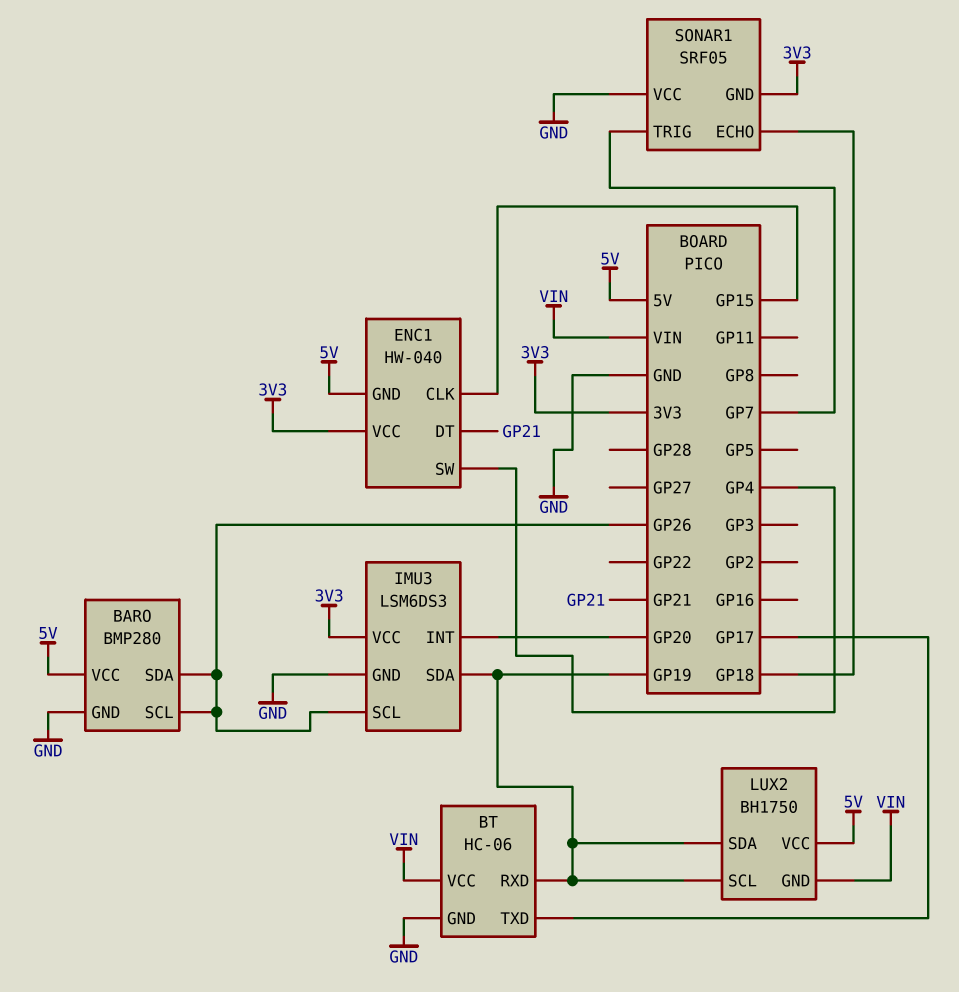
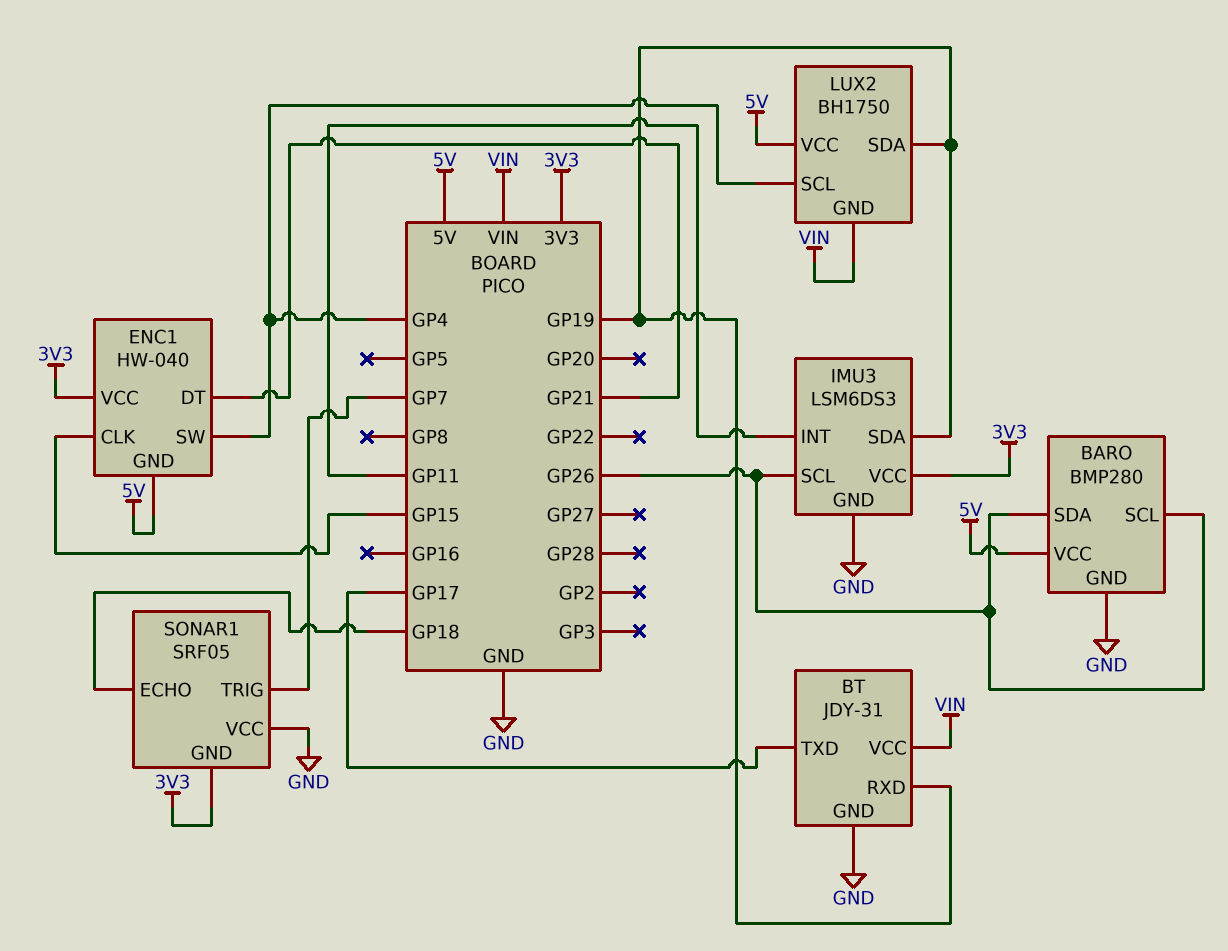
BT: HC-06 -> JDY-31
IMU3 pin INT: GP20 -> GP11
LUX2 pin SCL: GP19 -> GP4

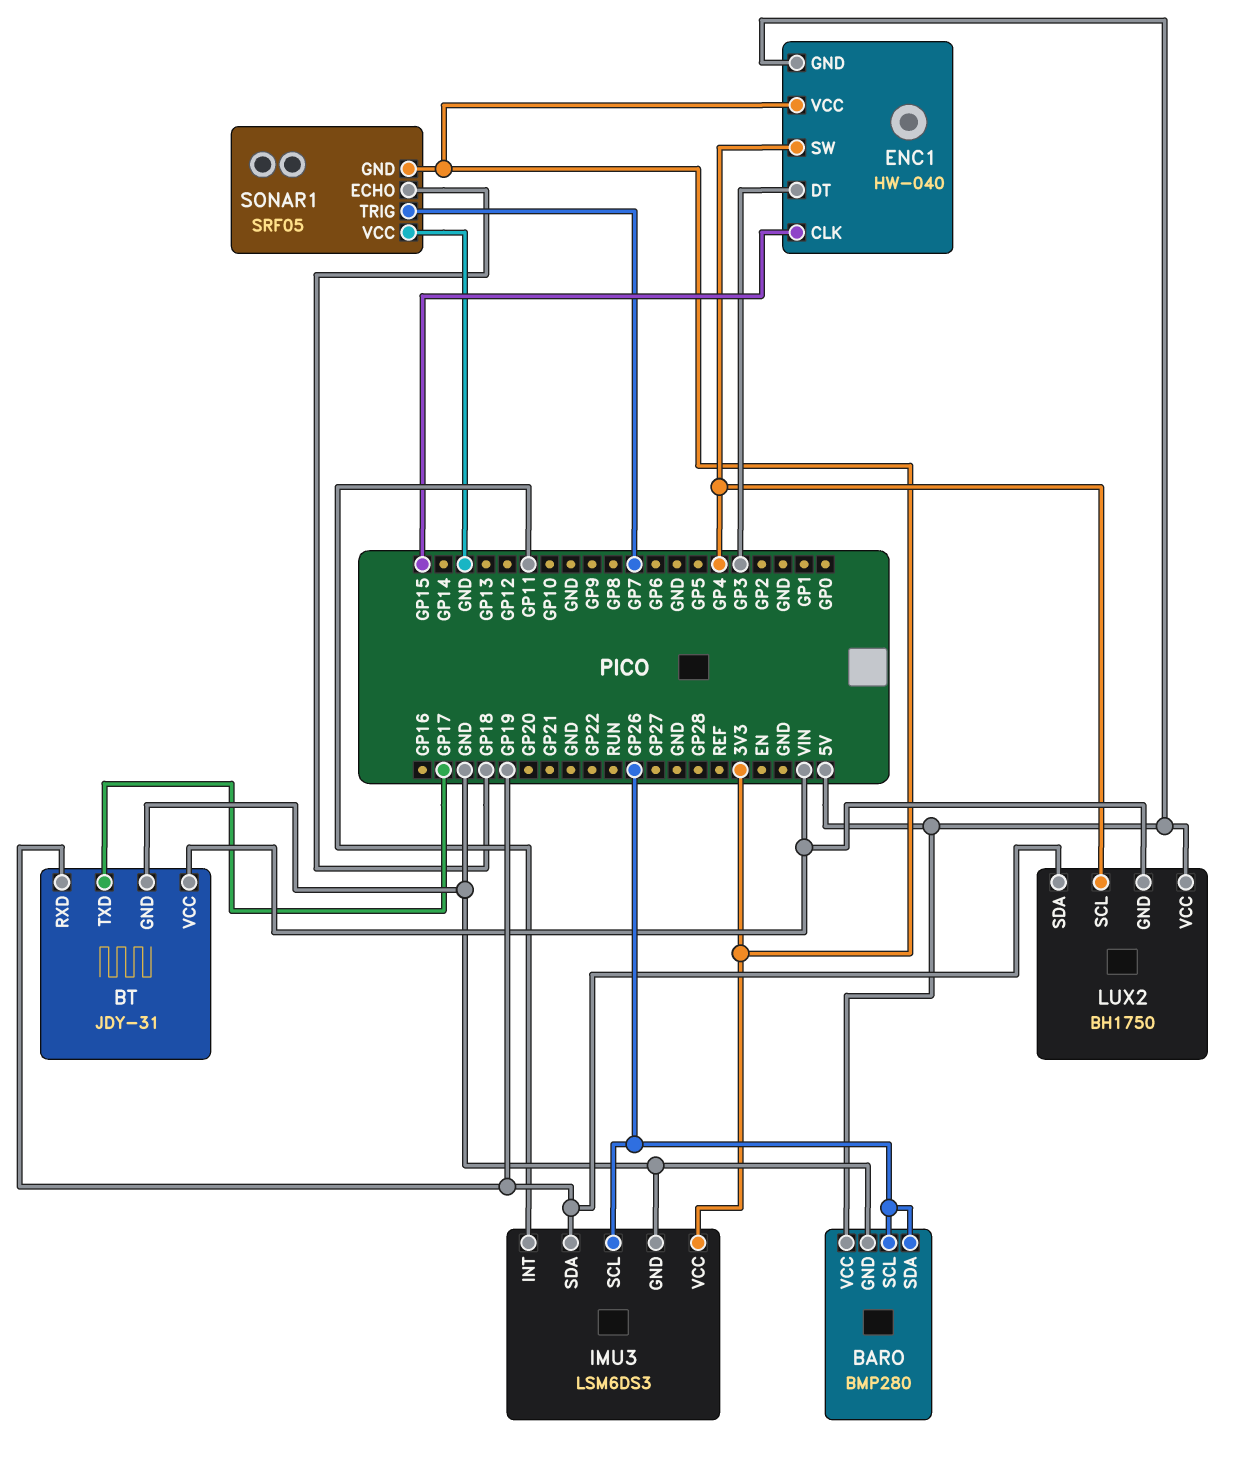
ENC1 pin DT: GP21 -> GP3

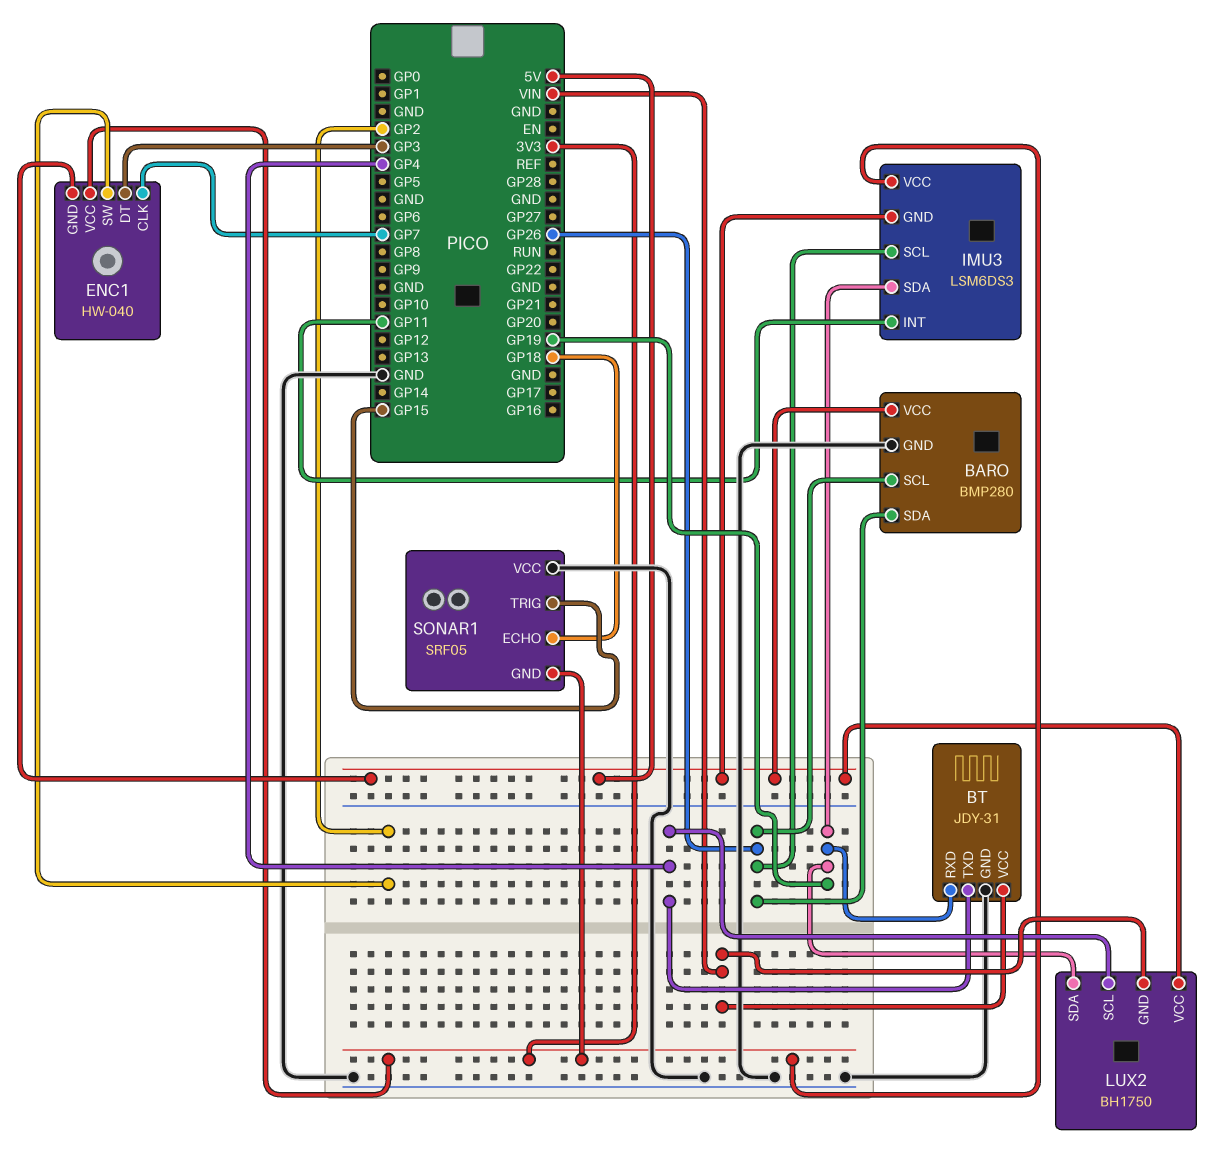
BT pin TXD: GP17 -> GP4
ENC1 pin CLK: GP15 -> GP7
ENC1 pin SW: GP4 -> GP2
IMU3 pin GND: GND -> 5V
SONAR1 pin TRIG: GP7 -> GP15

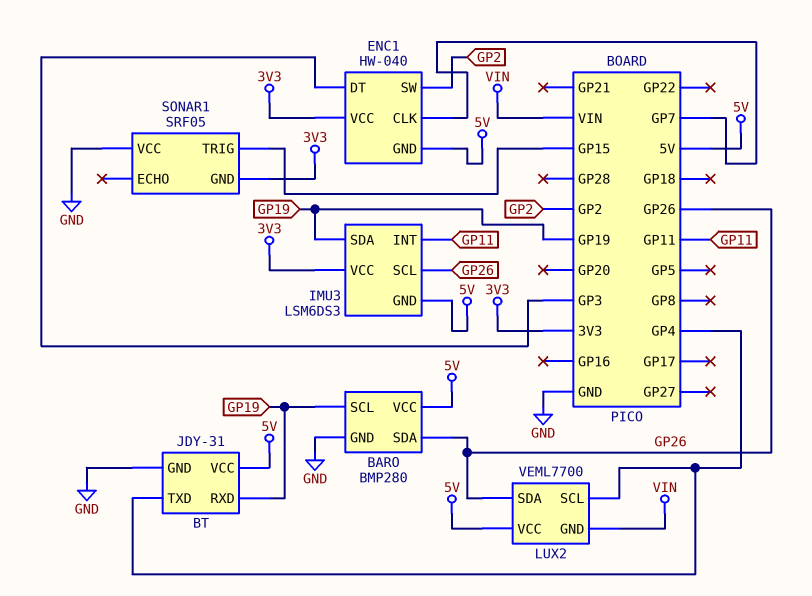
BARO pin SCL: GP26 -> GP19
BT pin VCC: VIN -> 5V
LUX2: BH1750 -> VEML7700
LUX2 pin SDA: GP19 -> GP26
SONAR1 pin ECHO: GP18 -> none

